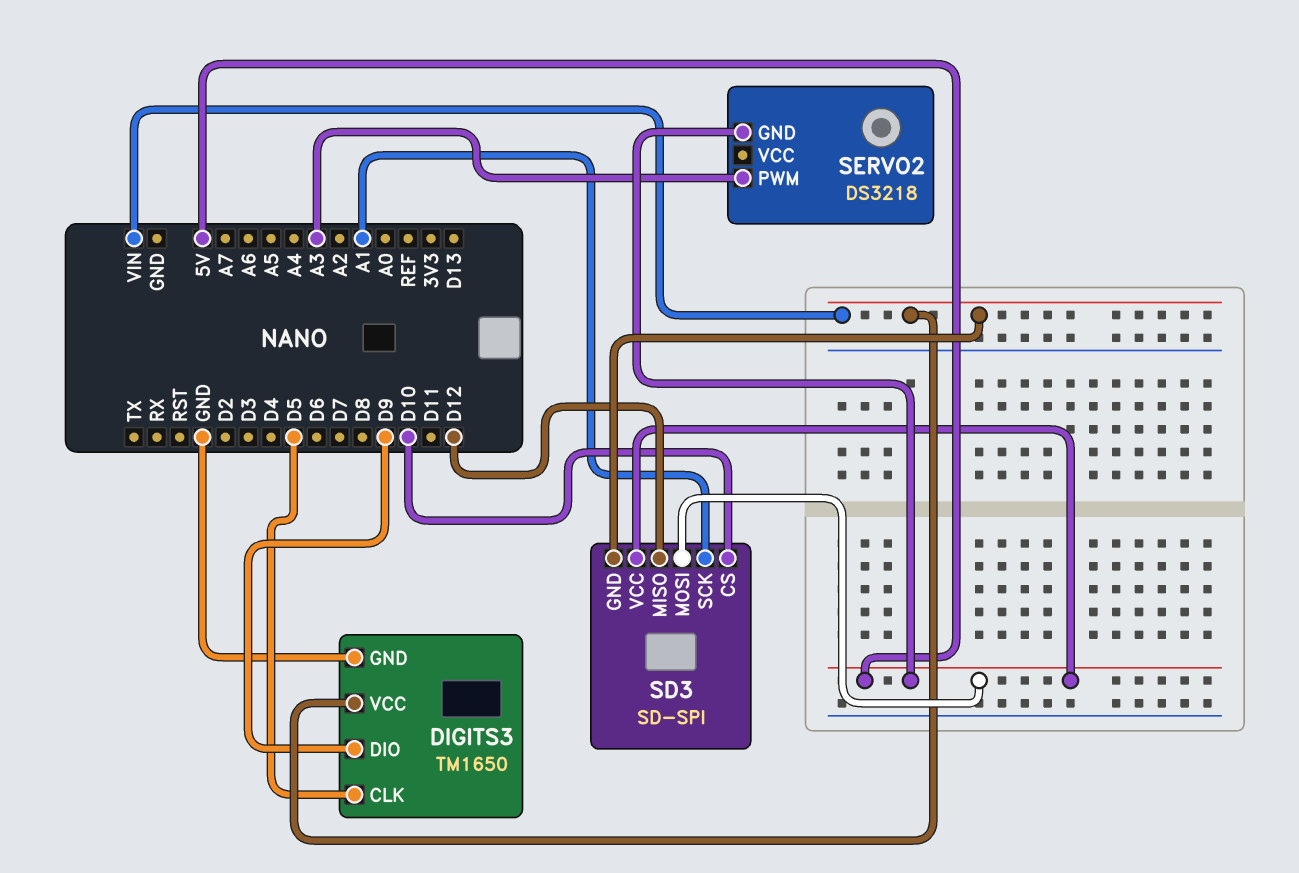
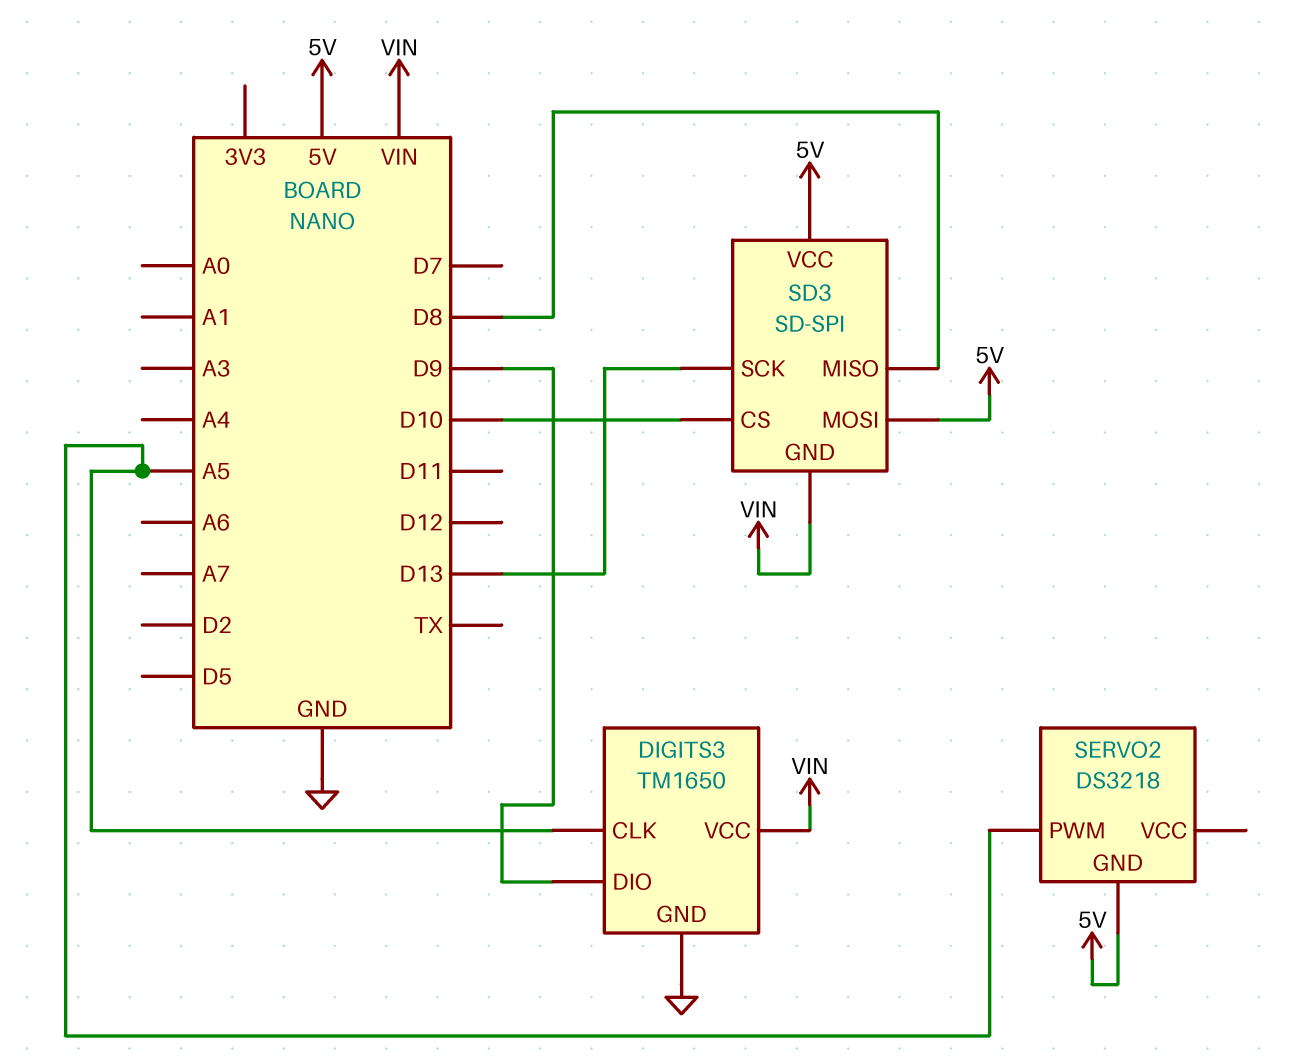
DIGITS3 pin CLK: D5 -> A5
SD3 pin MISO: D12 -> D8
SD3 pin SCK: A1 -> D13
SERVO2 pin PWM: A3 -> A5

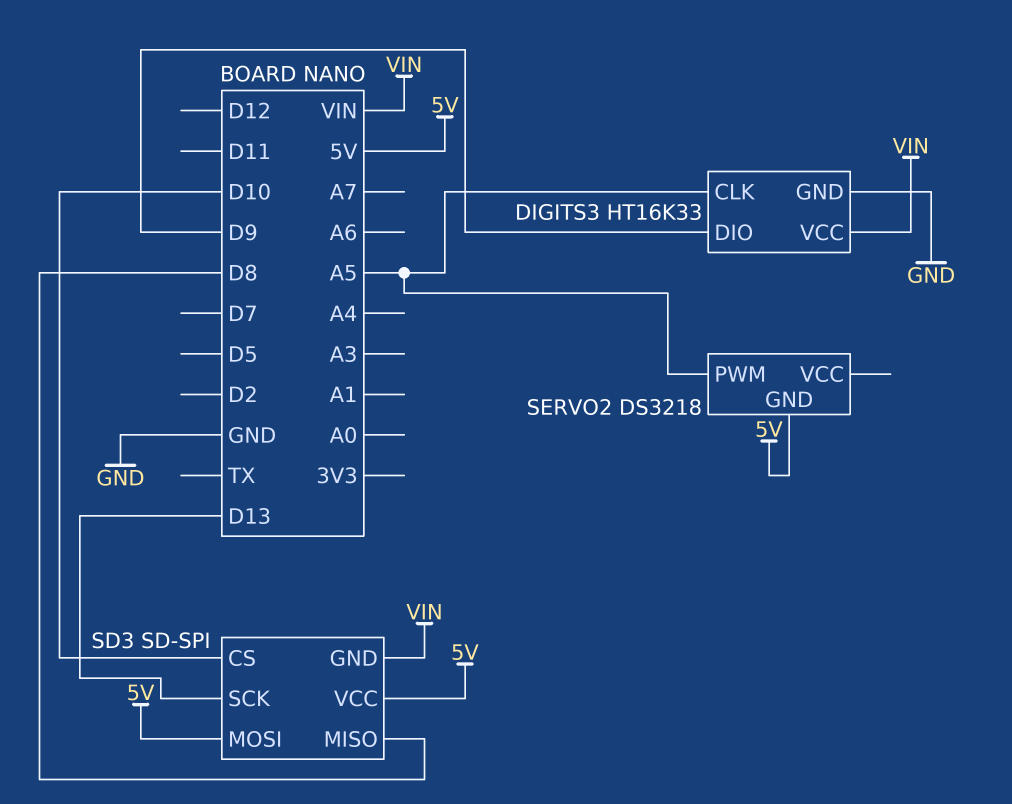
DIGITS3: TM1650 -> HT16K33

